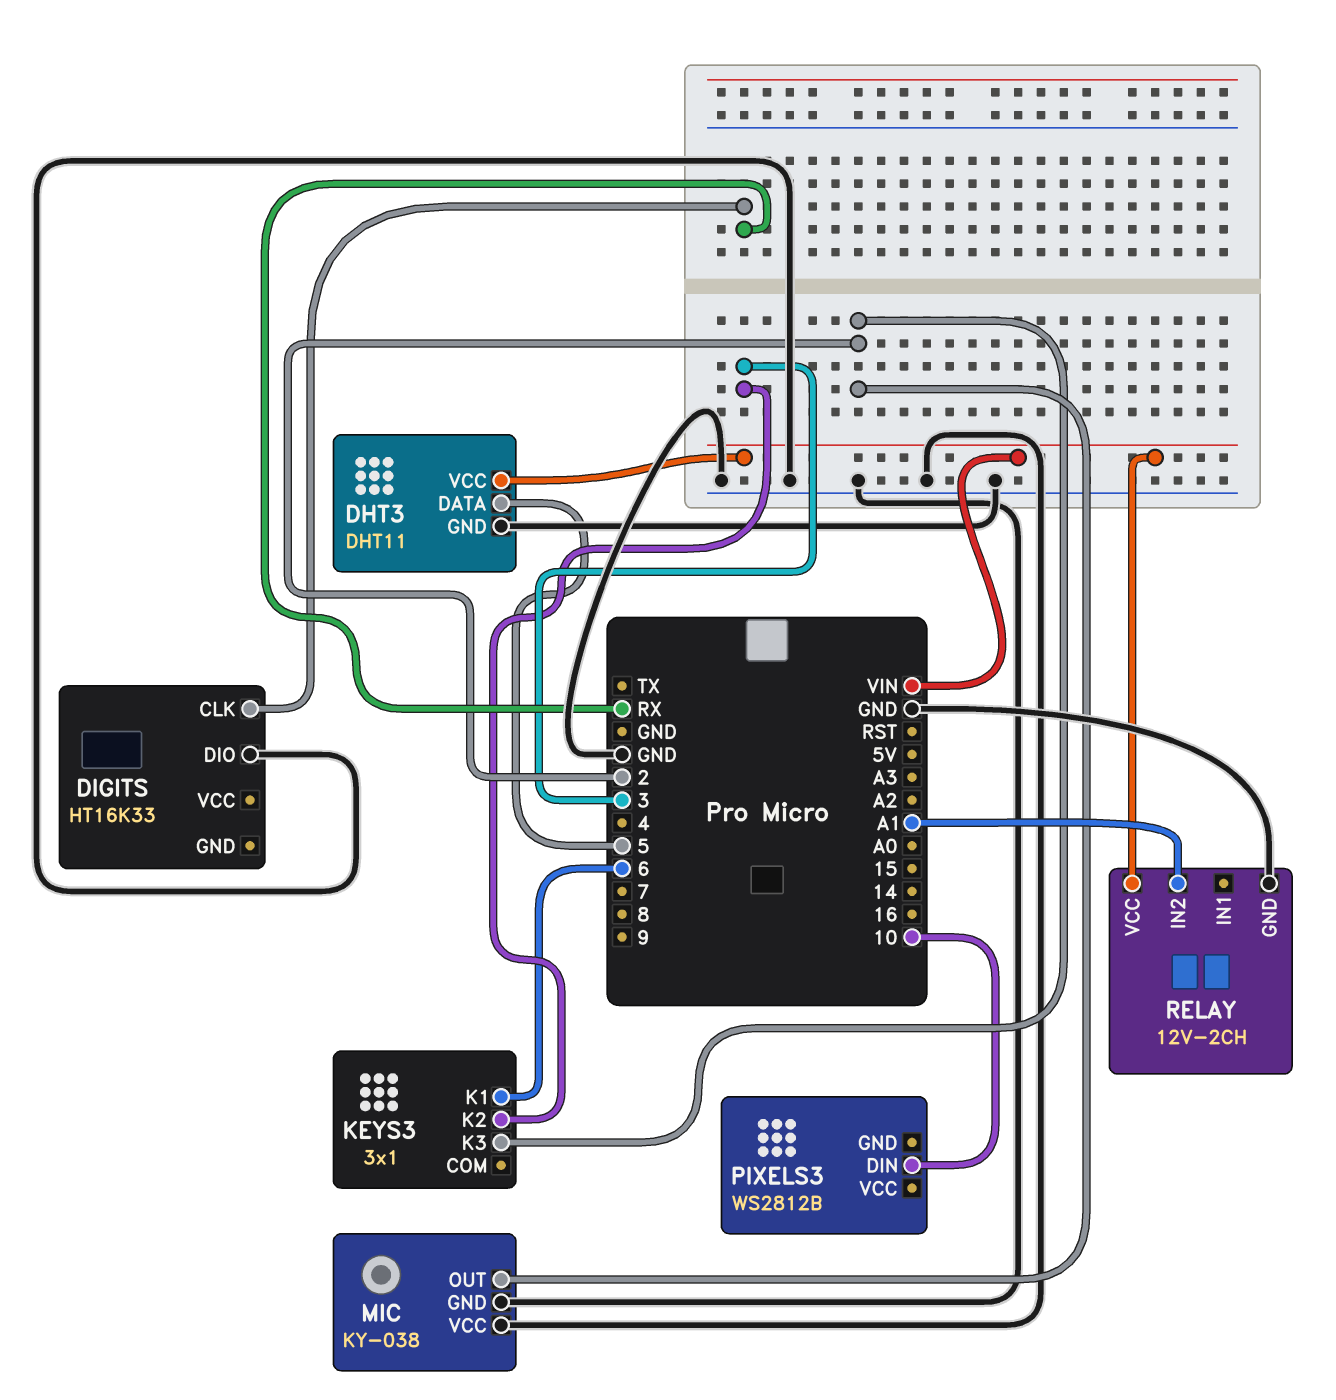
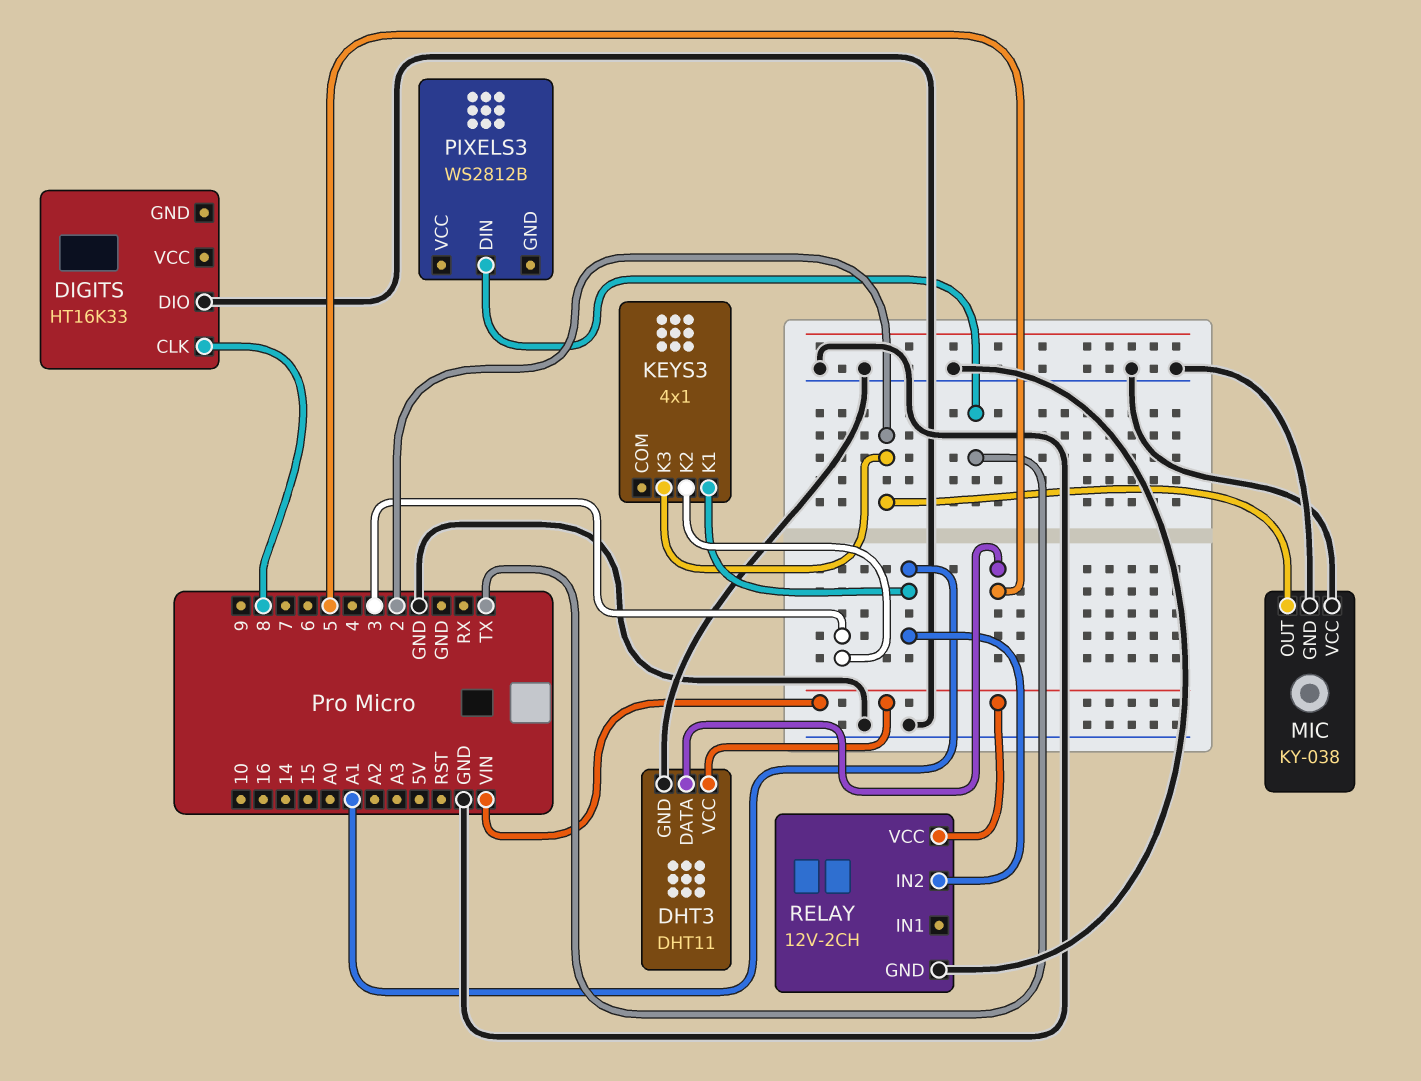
DIGITS pin CLK: RX -> 8
KEYS3: 3x1 -> 4x1
KEYS3 pin K1: 6 -> A1
PIXELS3 pin DIN: 10 -> TX

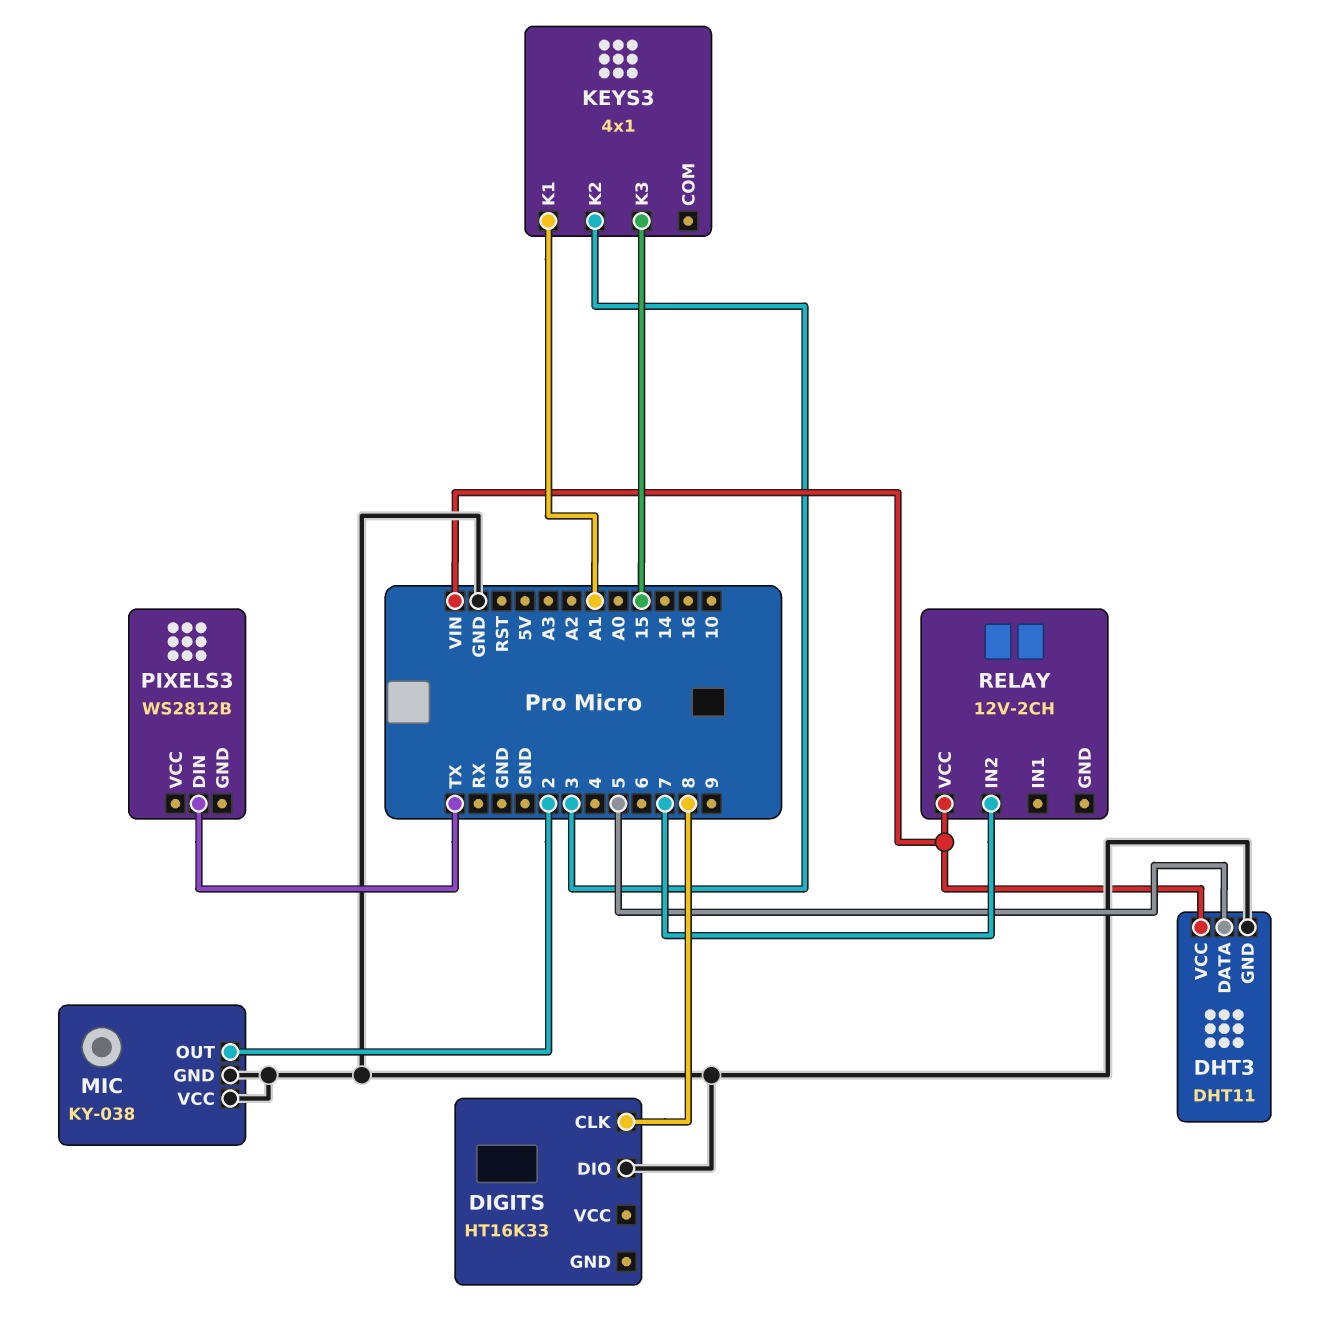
KEYS3 pin K3: 2 -> 15
RELAY pin GND: GND -> none
RELAY pin IN2: A1 -> 7

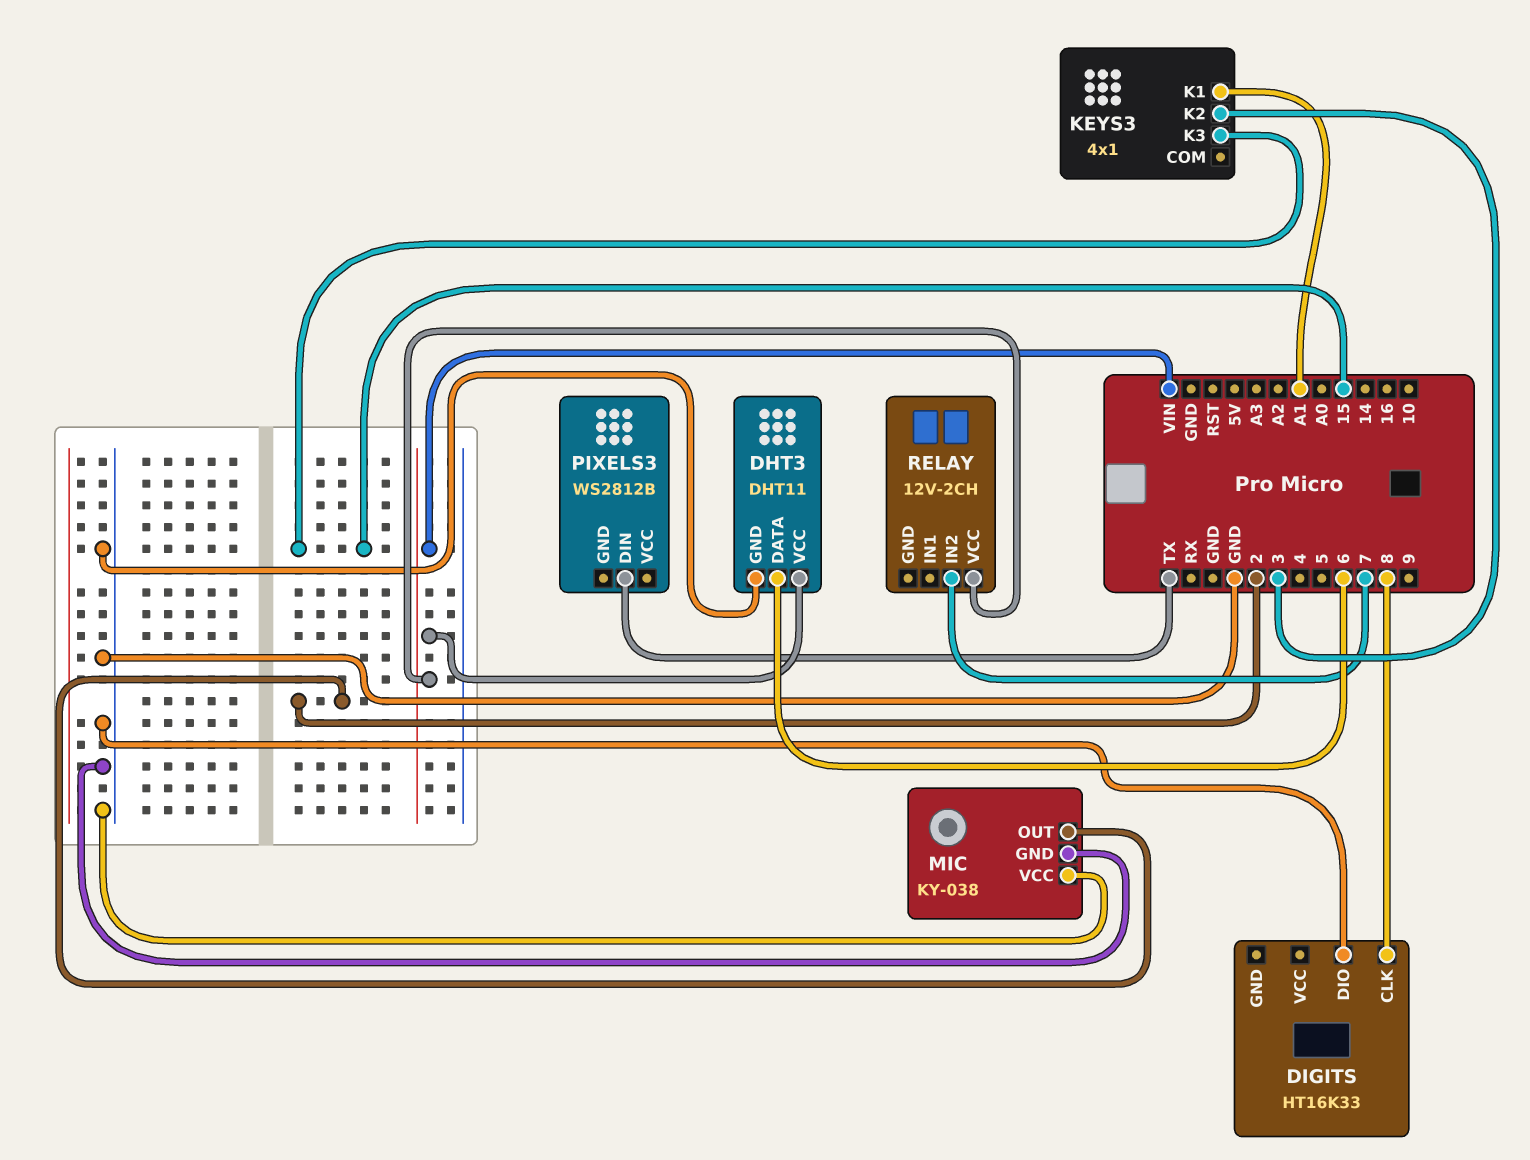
DHT3 pin DATA: 5 -> 6

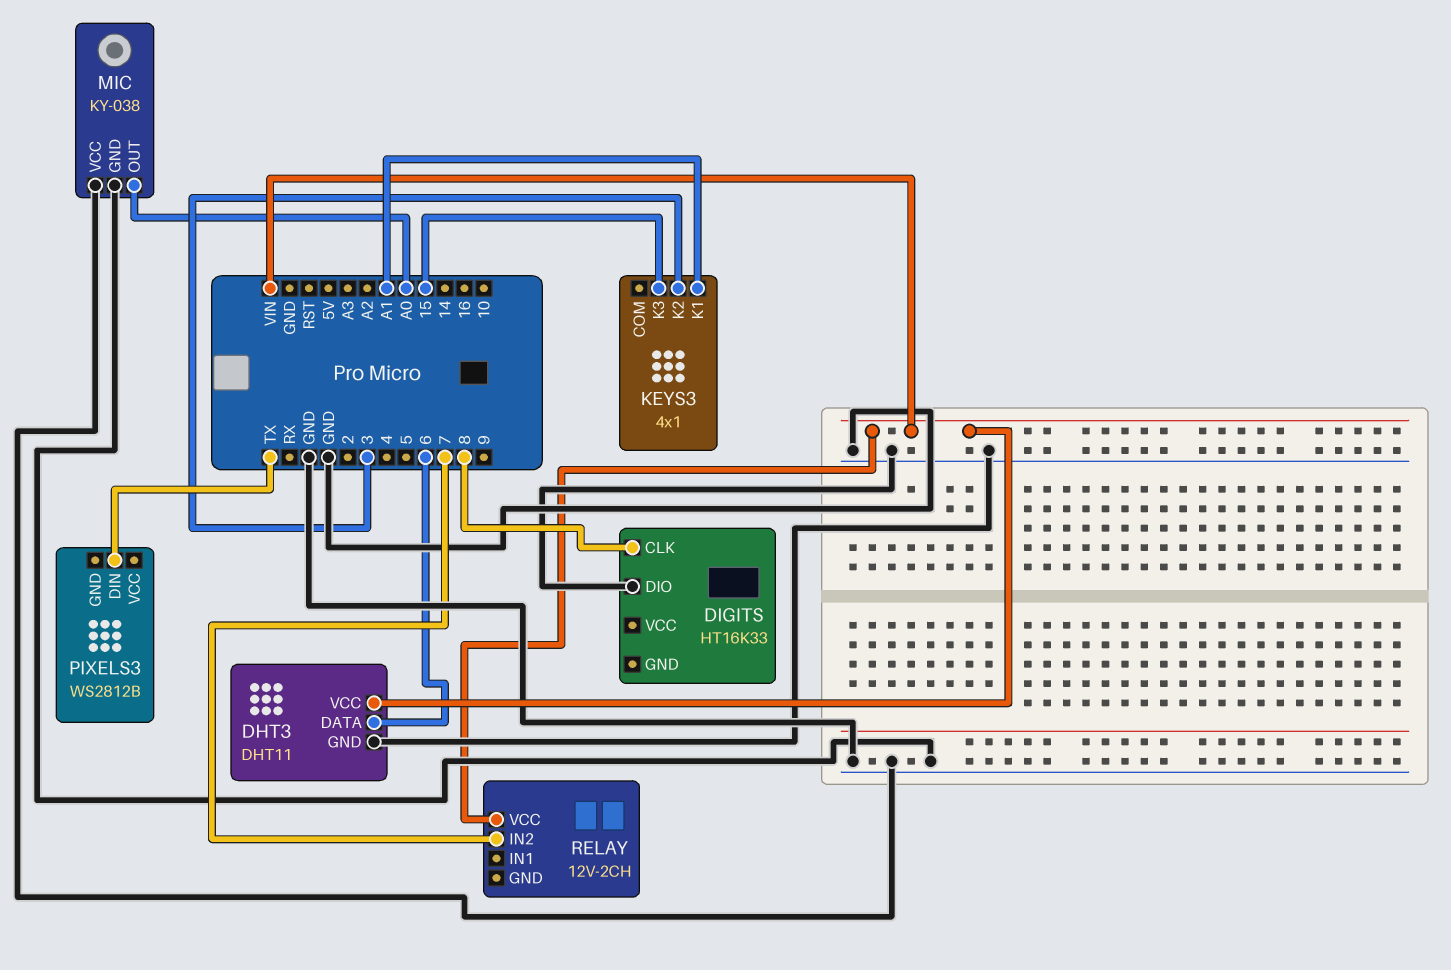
MIC pin OUT: 2 -> A0

